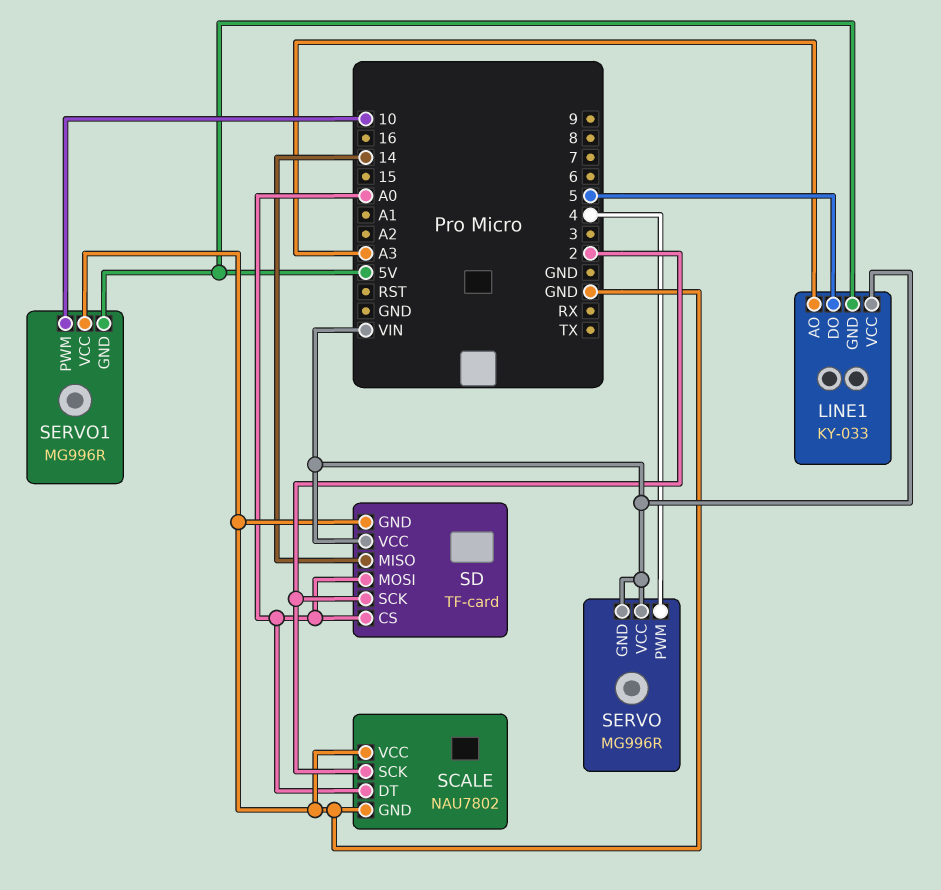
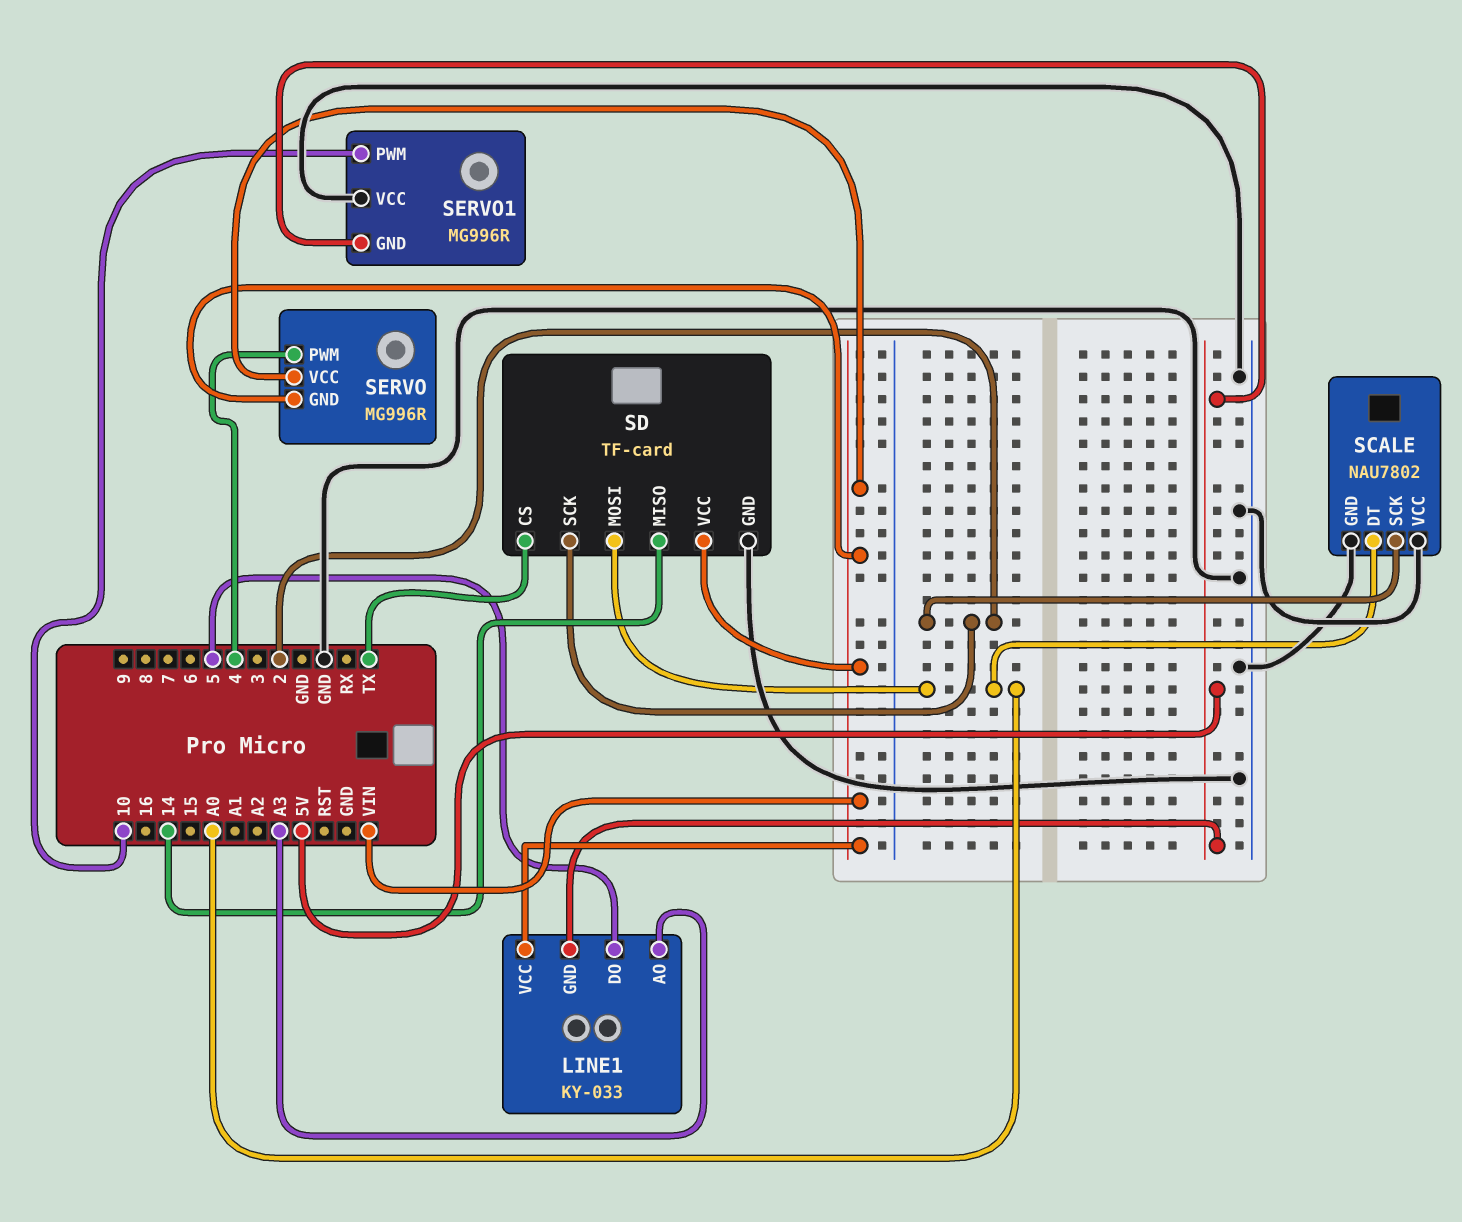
SD pin CS: A0 -> TX

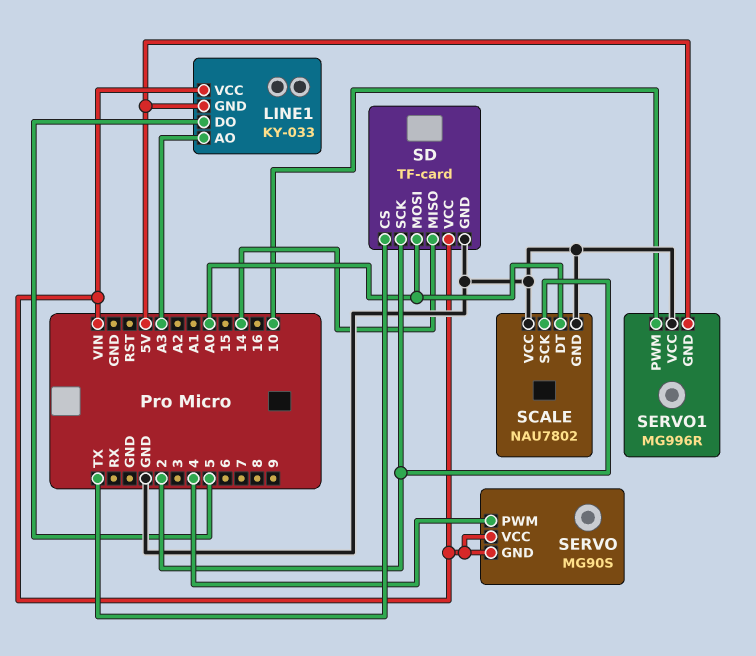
SERVO: MG996R -> MG90S

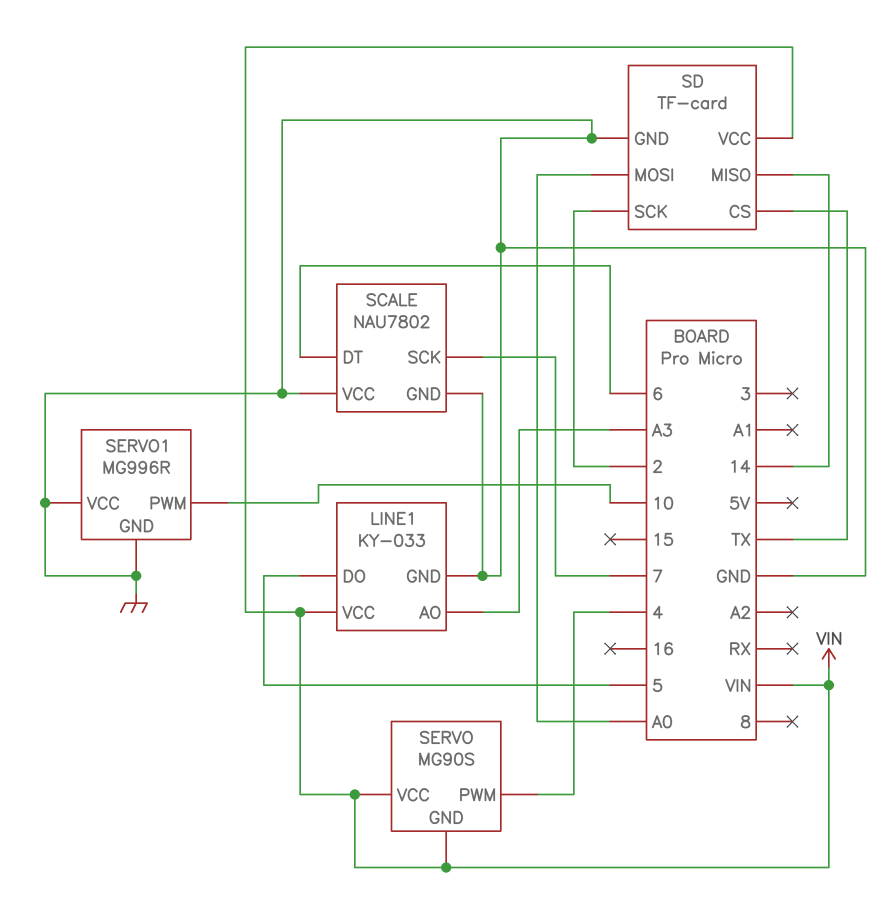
LINE1 pin GND: 5V -> GND
SCALE pin DT: A0 -> 6
SCALE pin SCK: 2 -> 7
SERVO1 pin GND: 5V -> GND

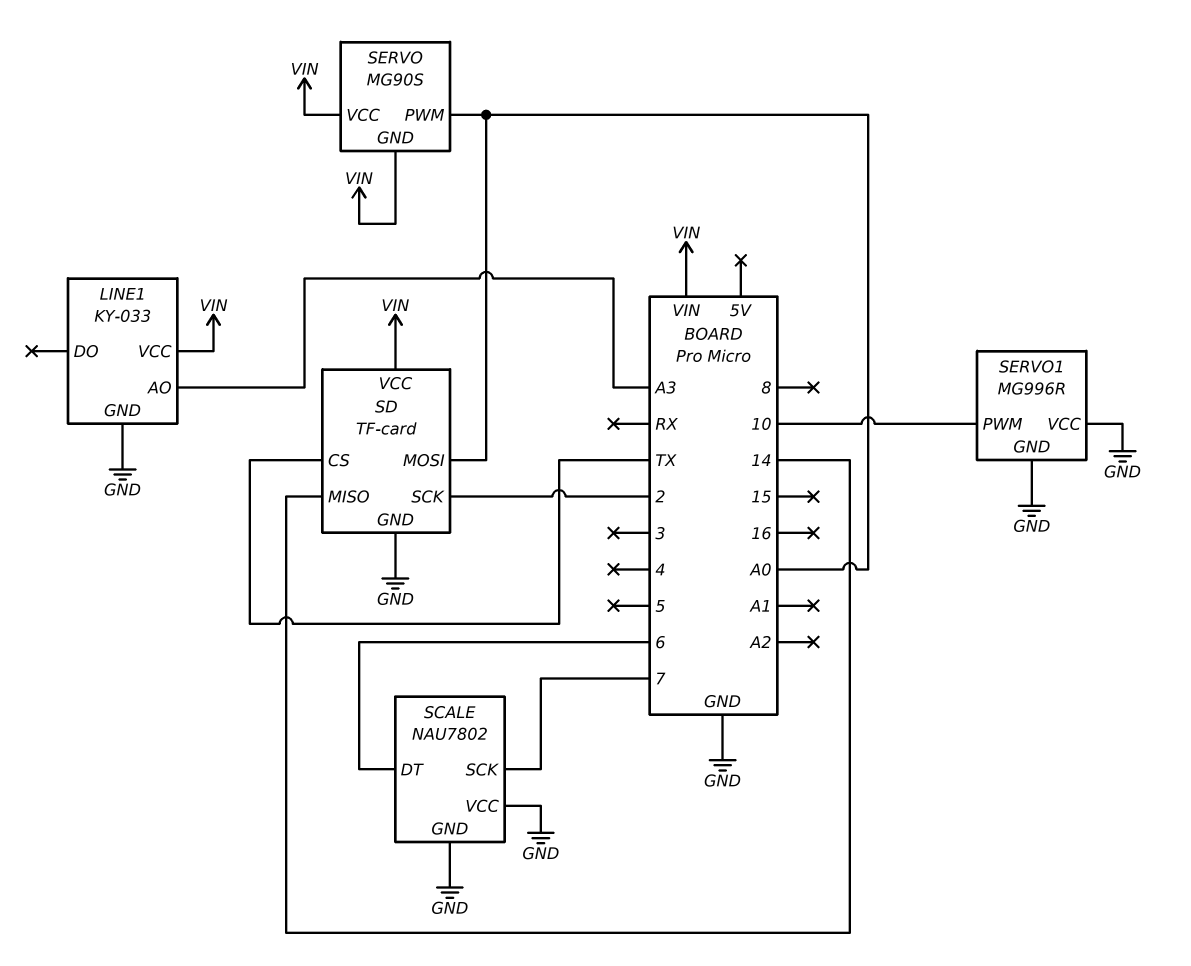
LINE1 pin DO: 5 -> none
SERVO pin PWM: 4 -> A0

